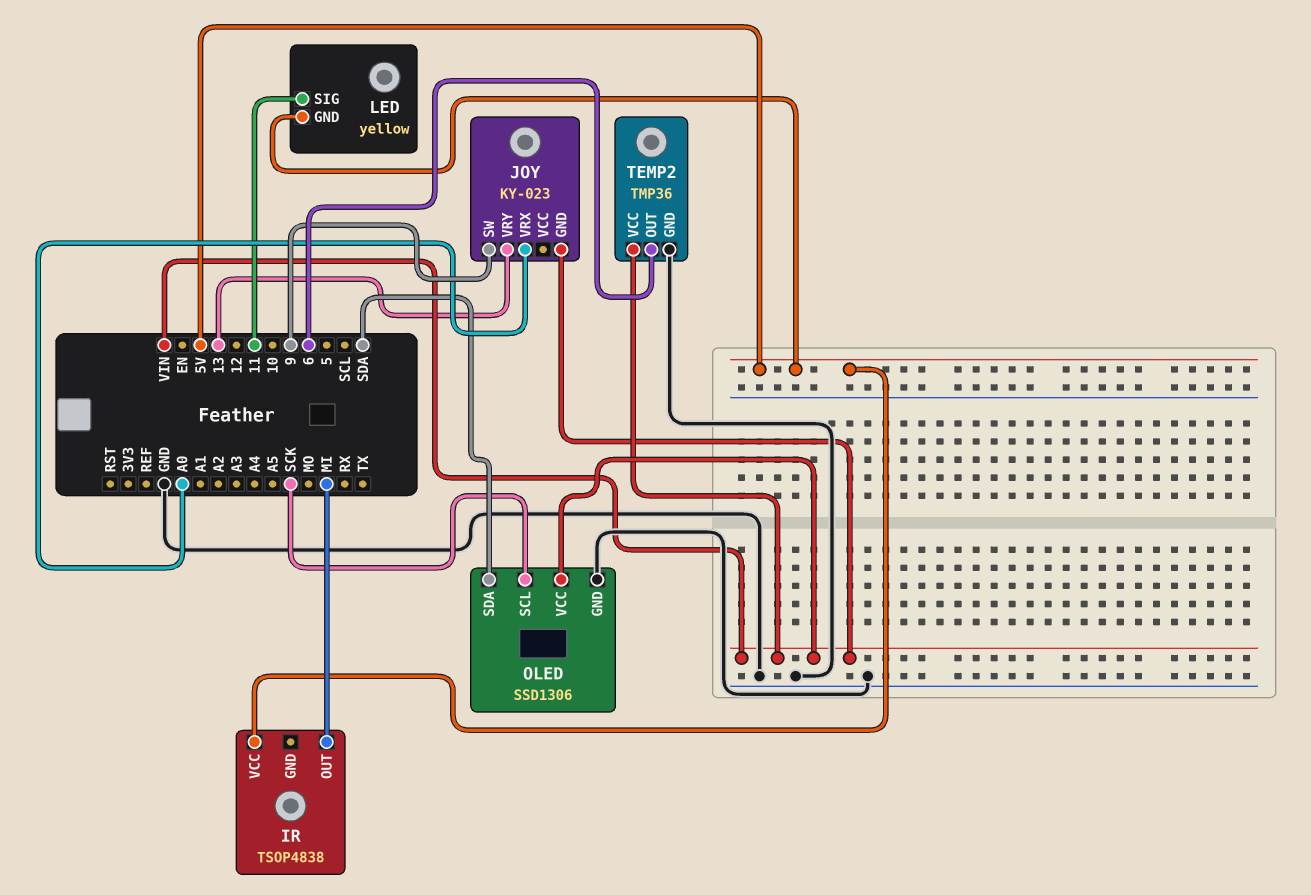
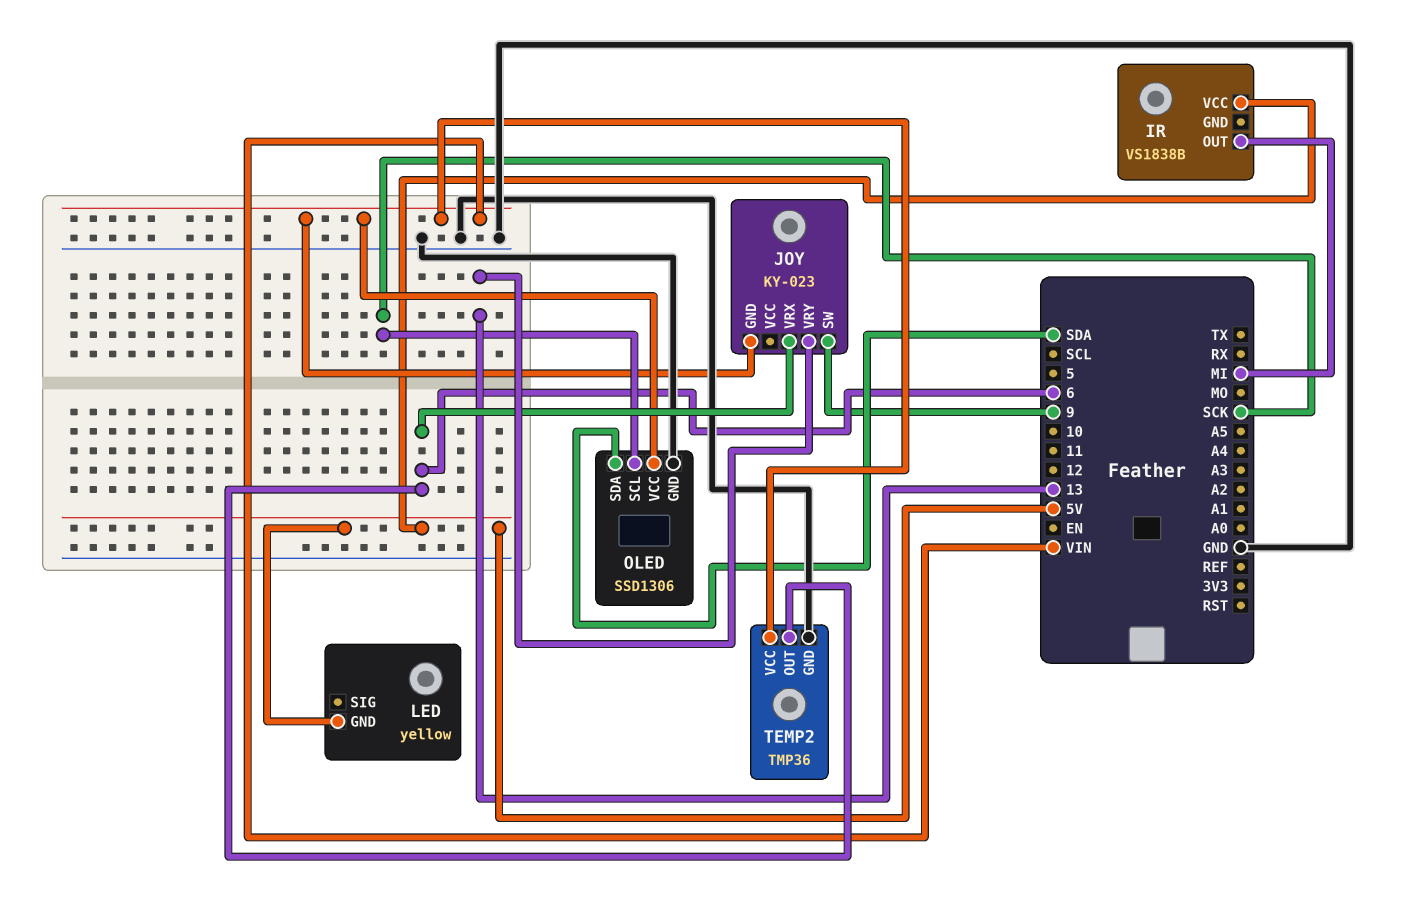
IR: TSOP4838 -> VS1838B
JOY pin VRX: A0 -> 6
LED pin SIG: 11 -> none

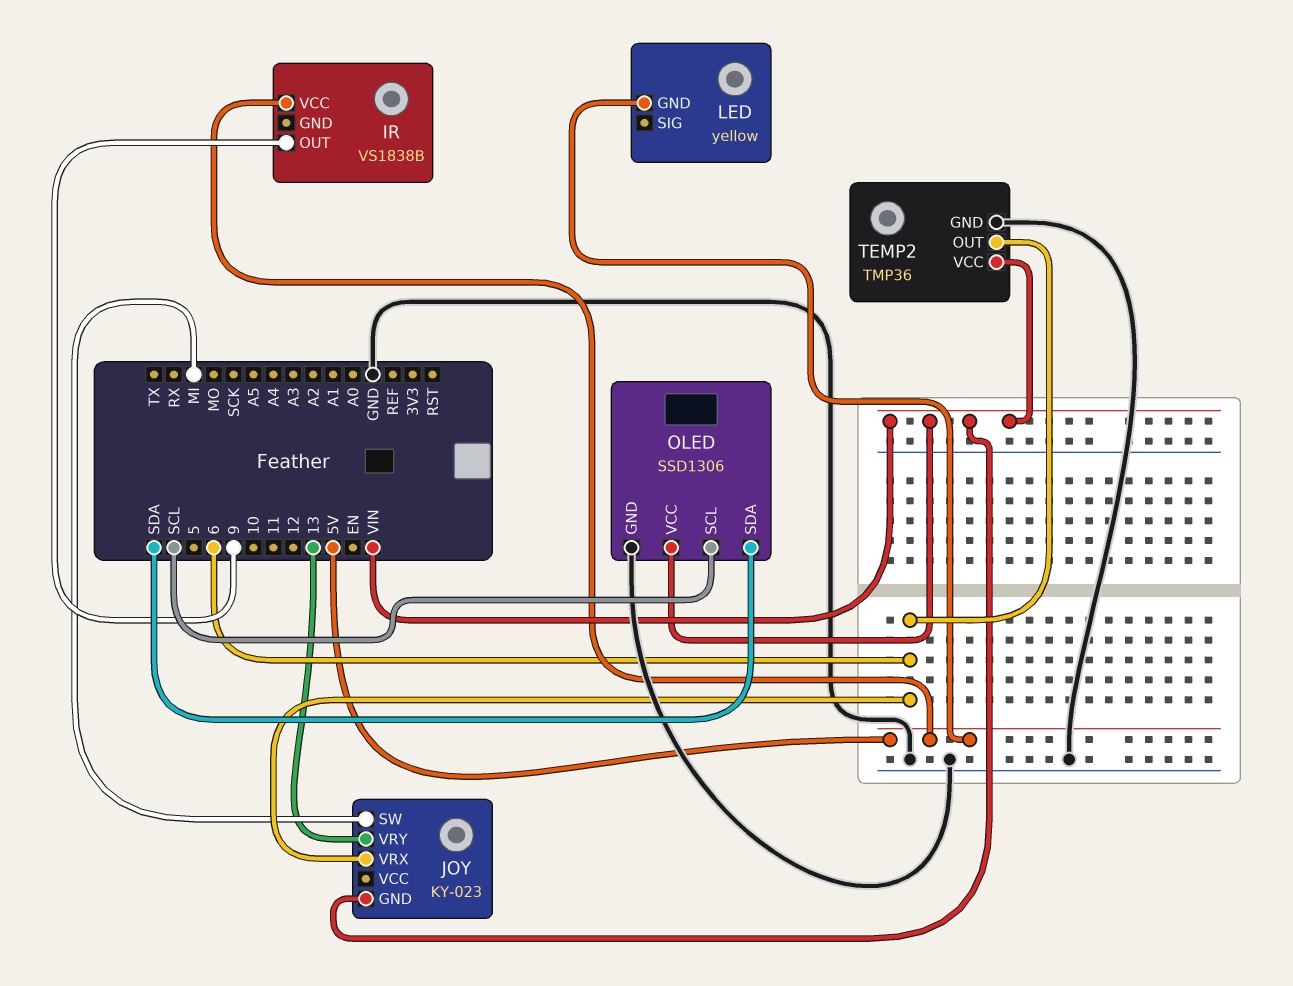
IR pin OUT: MI -> 9
JOY pin SW: 9 -> MI
OLED pin SCL: SCK -> SCL

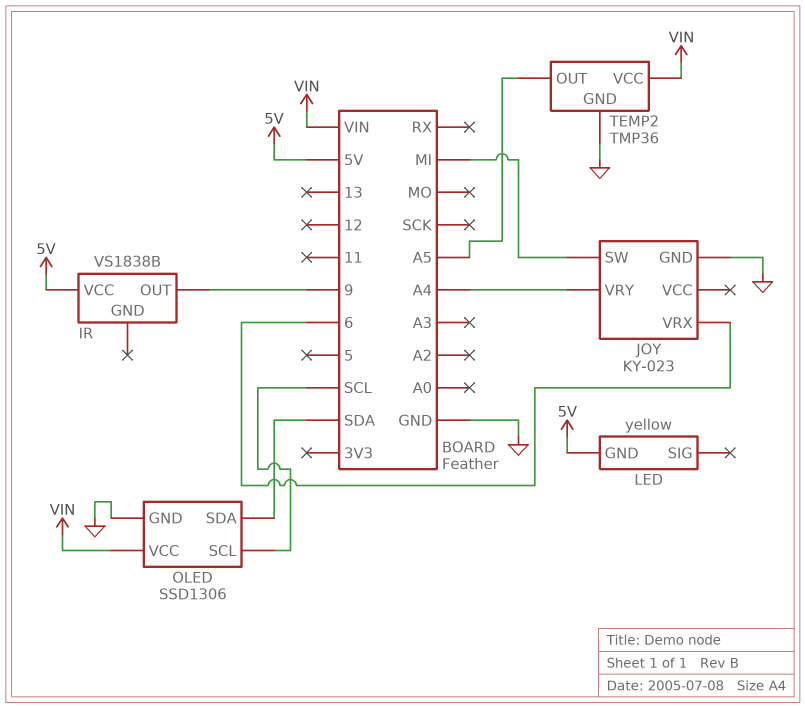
JOY pin GND: VIN -> GND
JOY pin VRY: 13 -> A4
TEMP2 pin OUT: 6 -> A5

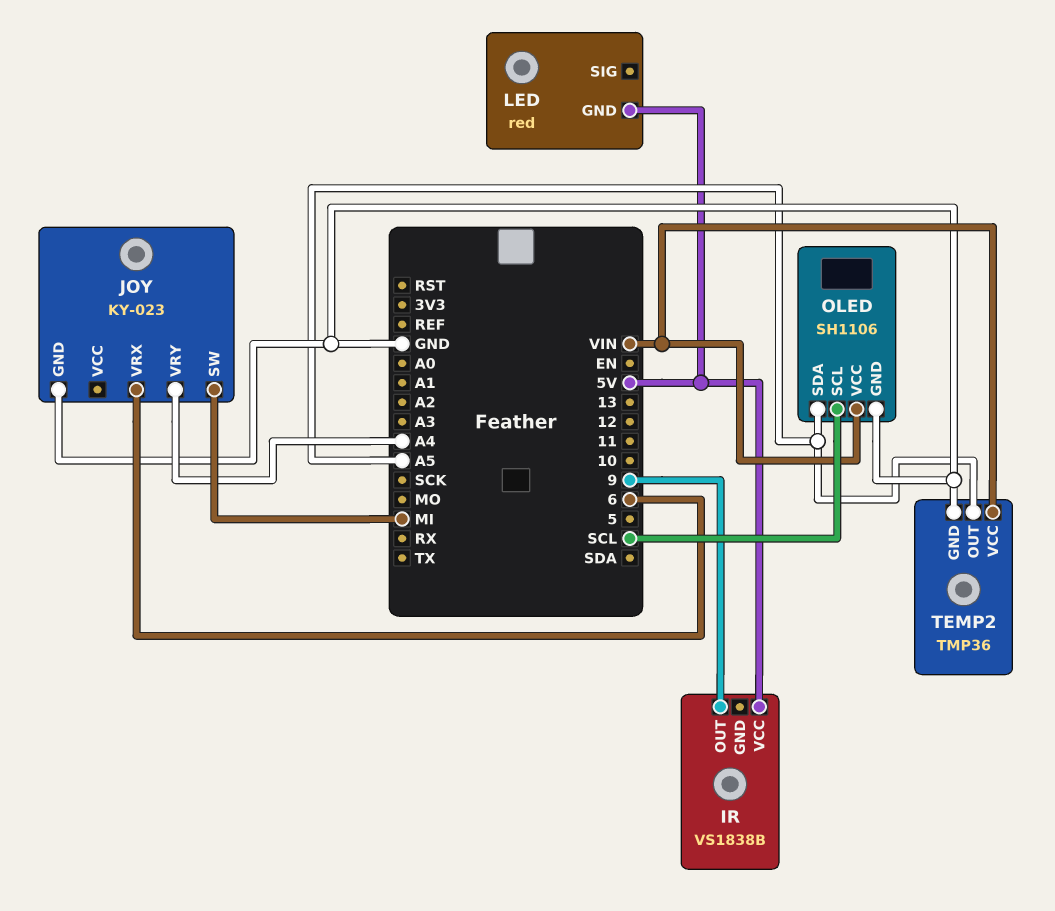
LED: yellow -> red
OLED: SSD1306 -> SH1106
OLED pin SDA: SDA -> A5

